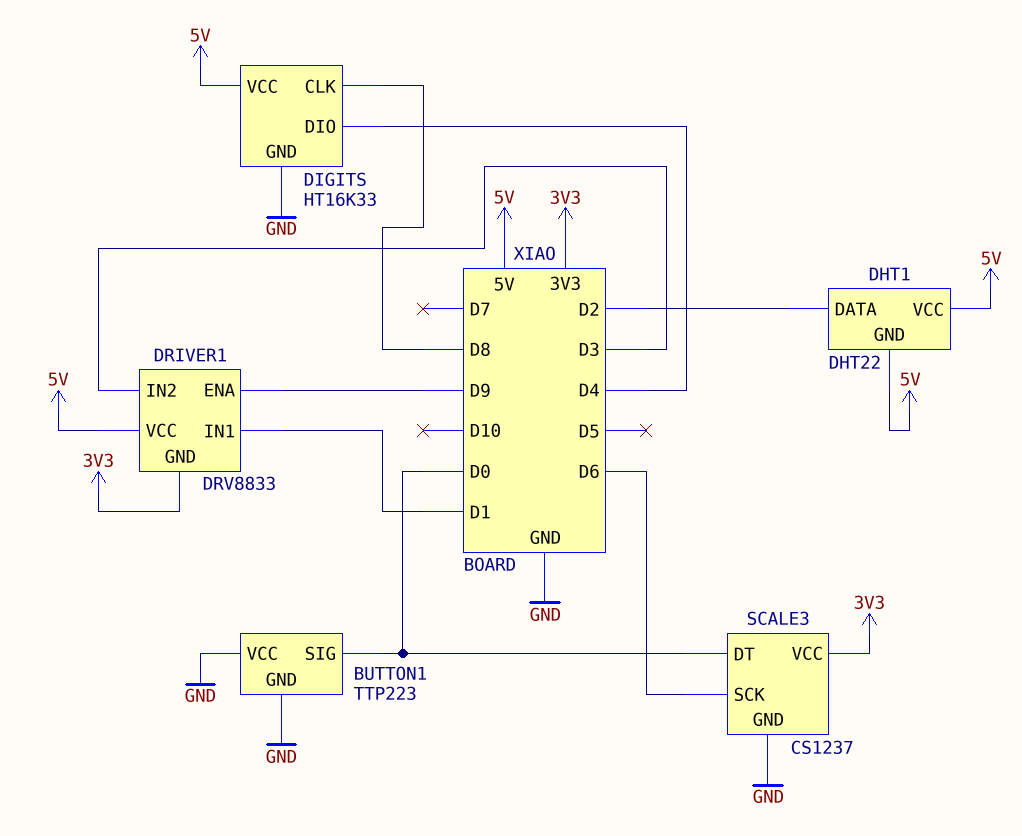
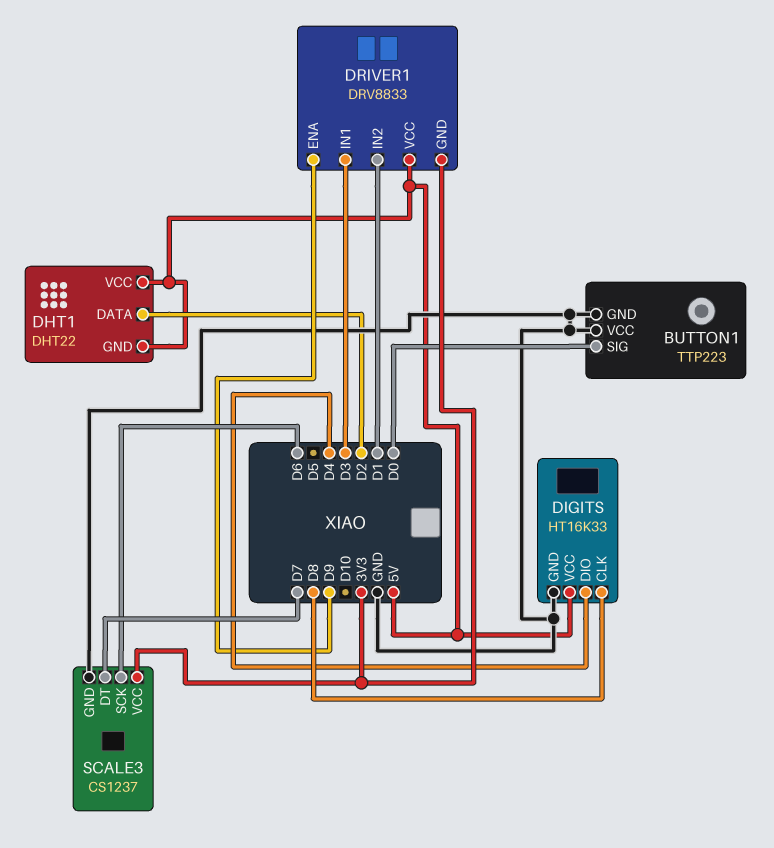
DRIVER1 pin IN1: D1 -> D3
DRIVER1 pin IN2: D3 -> D1
SCALE3 pin DT: D0 -> D7

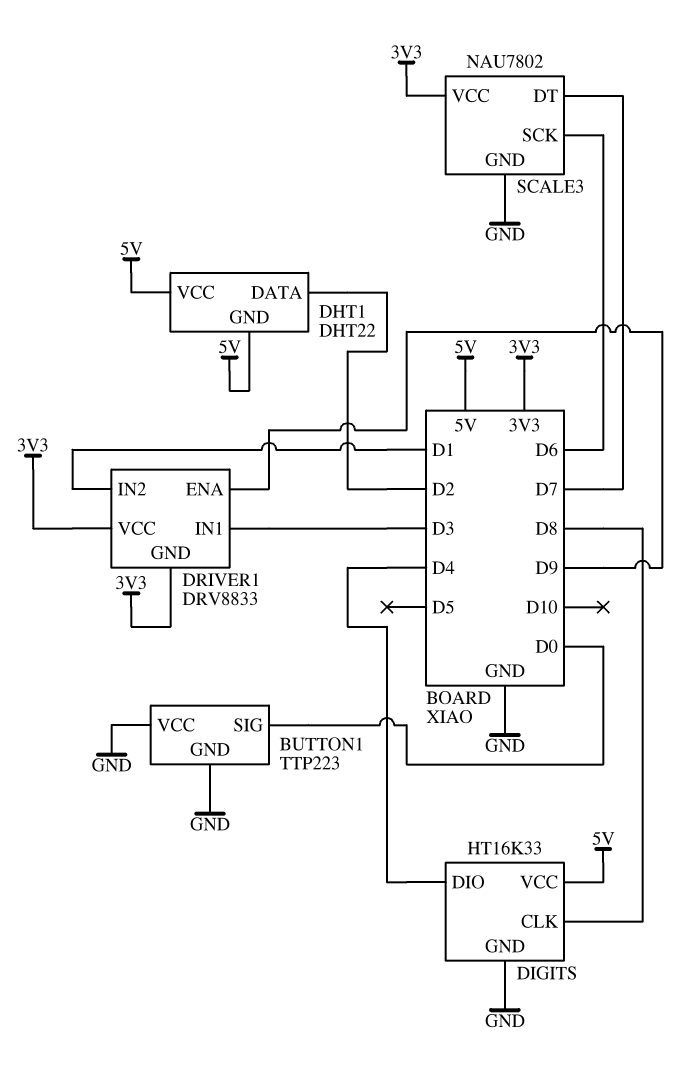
DRIVER1 pin VCC: 5V -> 3V3
SCALE3: CS1237 -> NAU7802

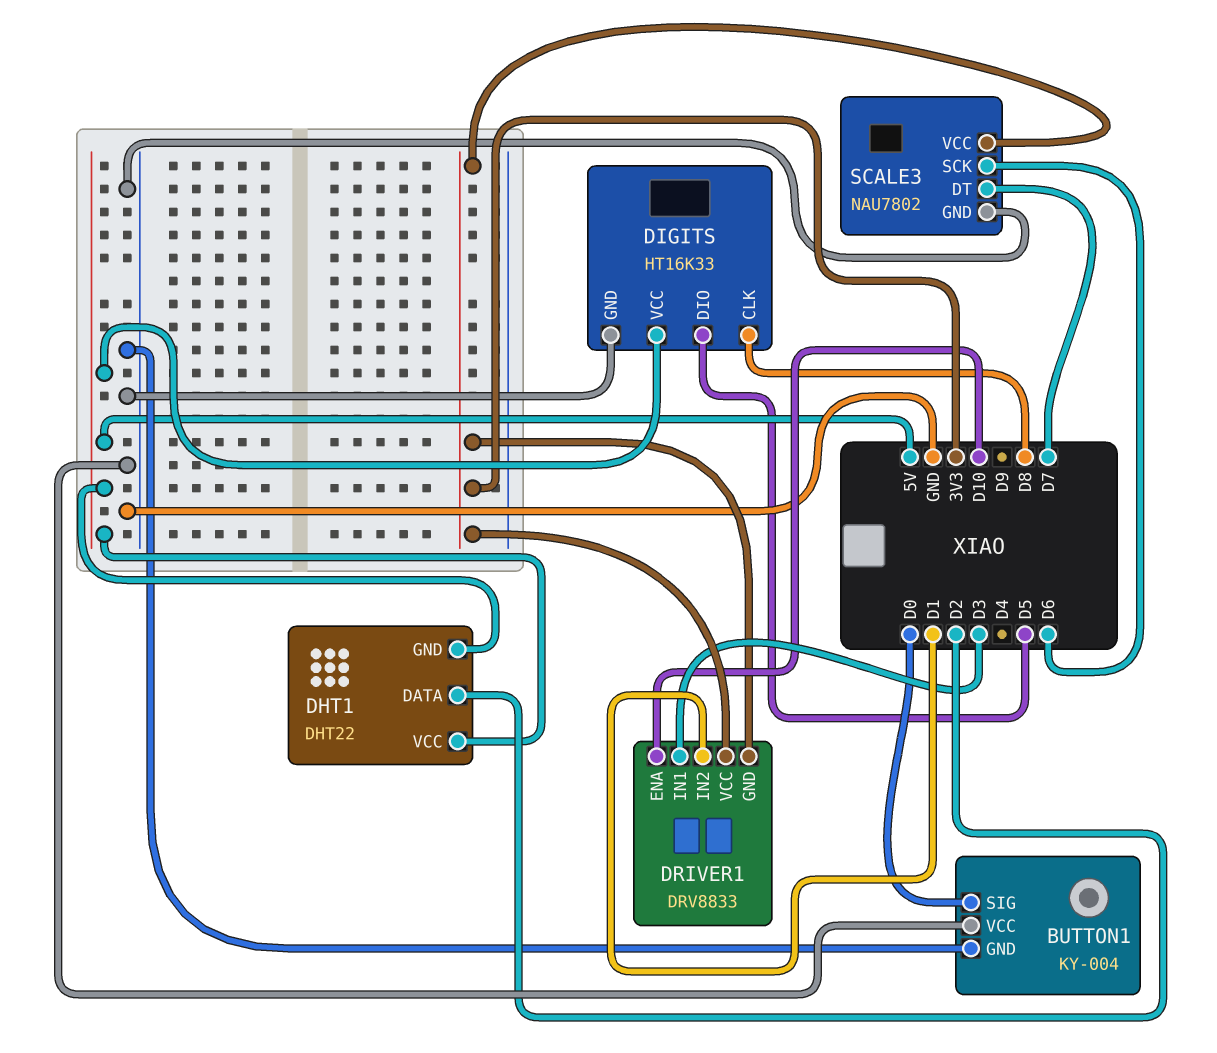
BUTTON1: TTP223 -> KY-004
DIGITS pin DIO: D4 -> D5
DRIVER1 pin ENA: D9 -> D10

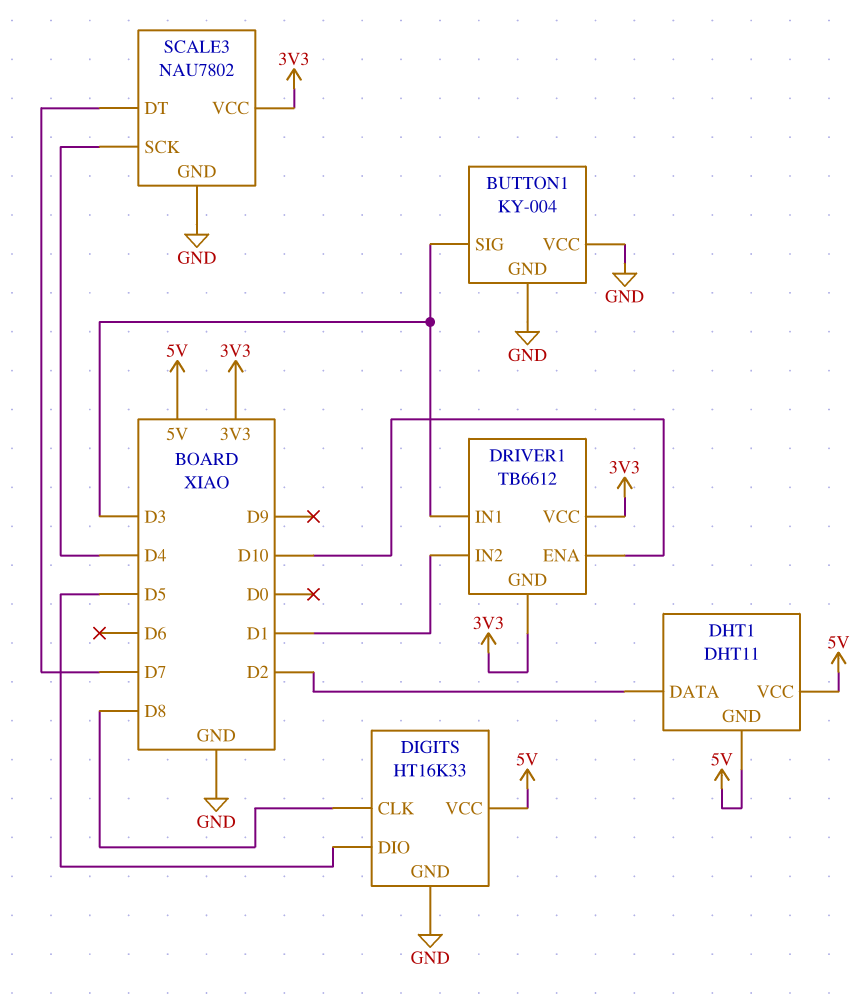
BUTTON1 pin SIG: D0 -> D3
DHT1: DHT22 -> DHT11
DRIVER1: DRV8833 -> TB6612
SCALE3 pin SCK: D6 -> D4

